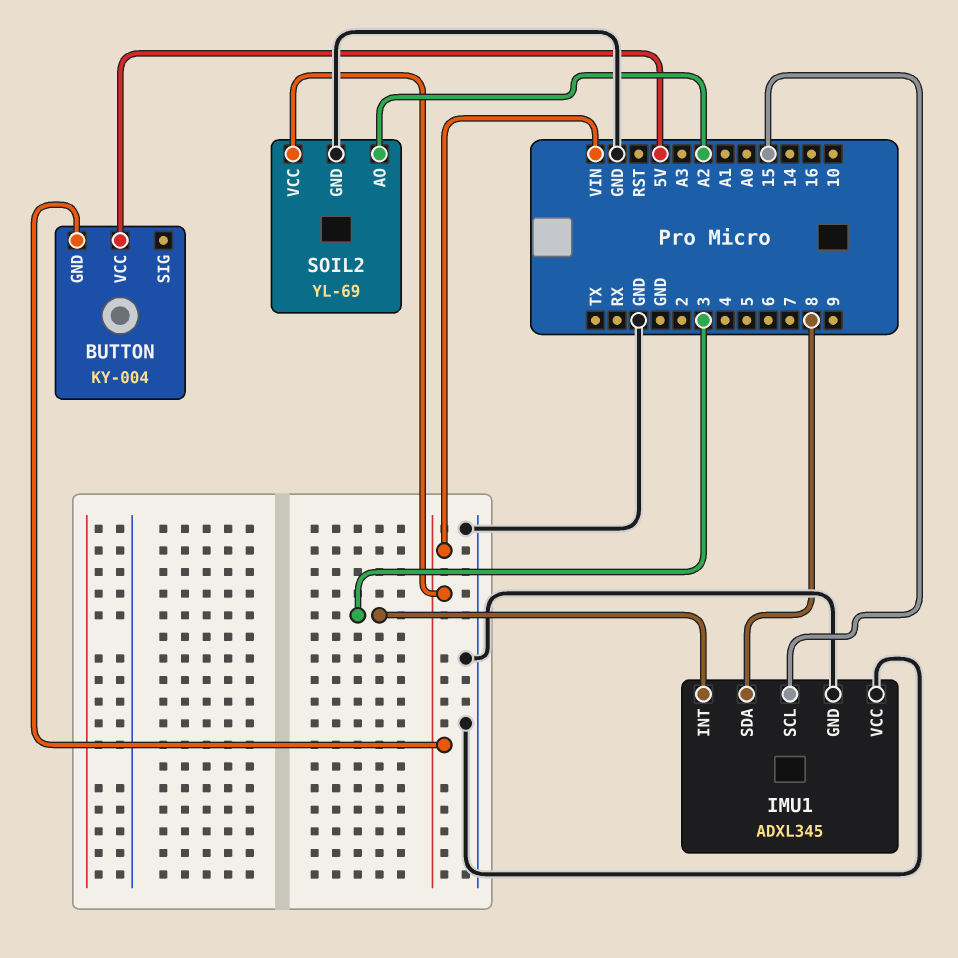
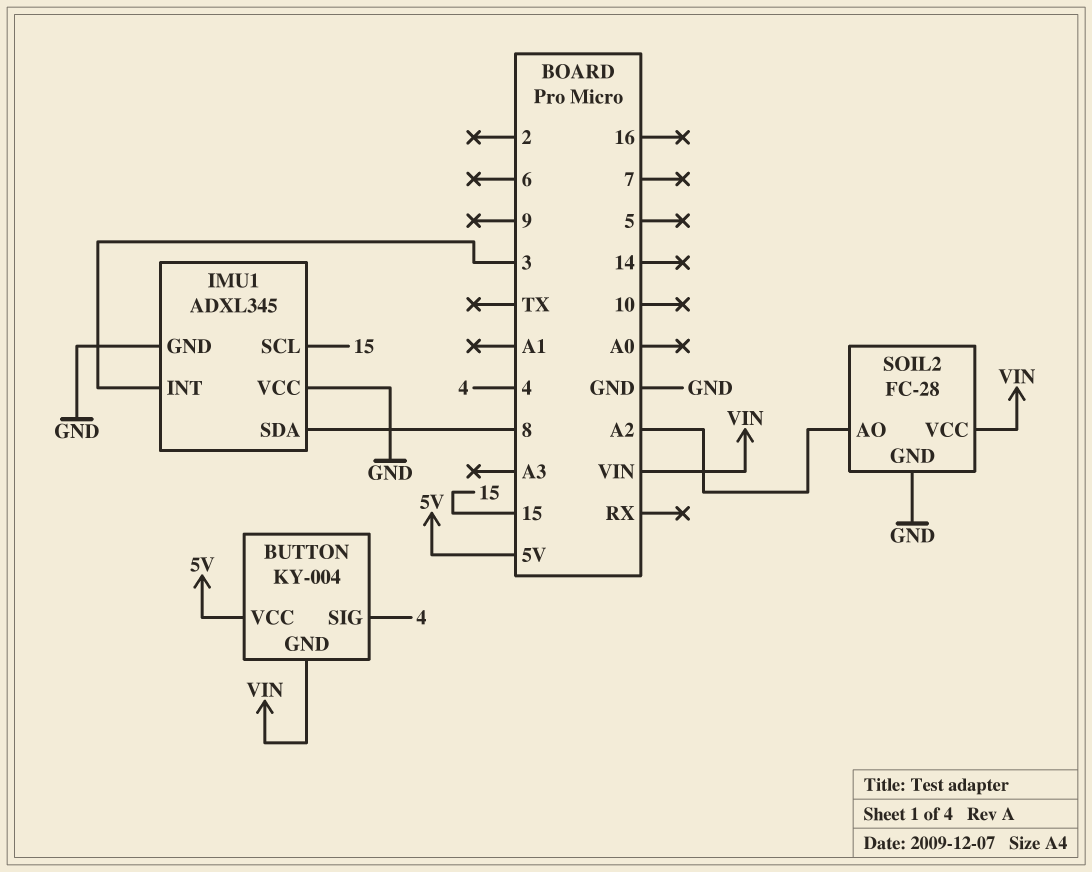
BUTTON pin SIG: none -> 4
SOIL2: YL-69 -> FC-28

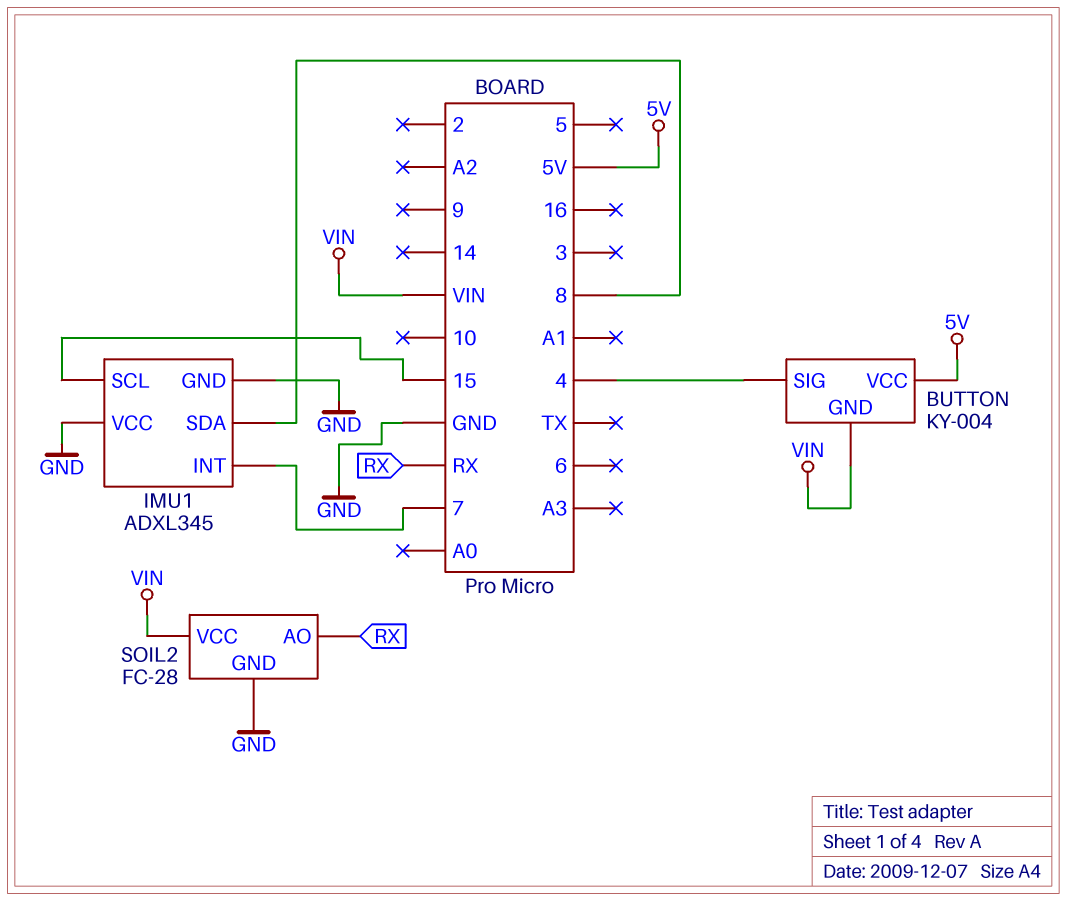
IMU1 pin INT: 3 -> 7
SOIL2 pin AO: A2 -> RX

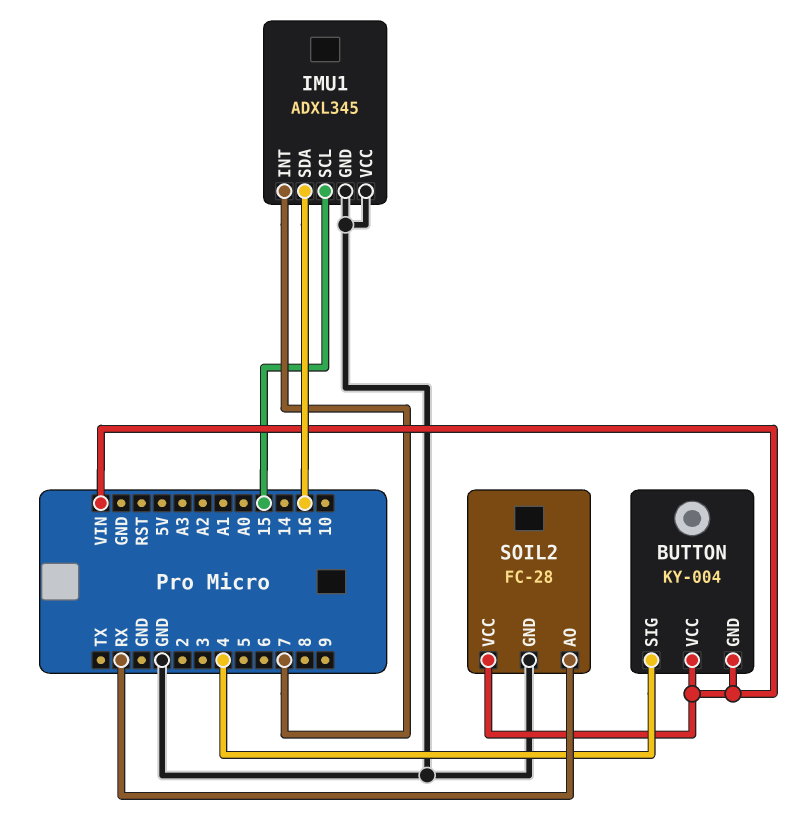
BUTTON pin VCC: 5V -> VIN
IMU1 pin SDA: 8 -> 16

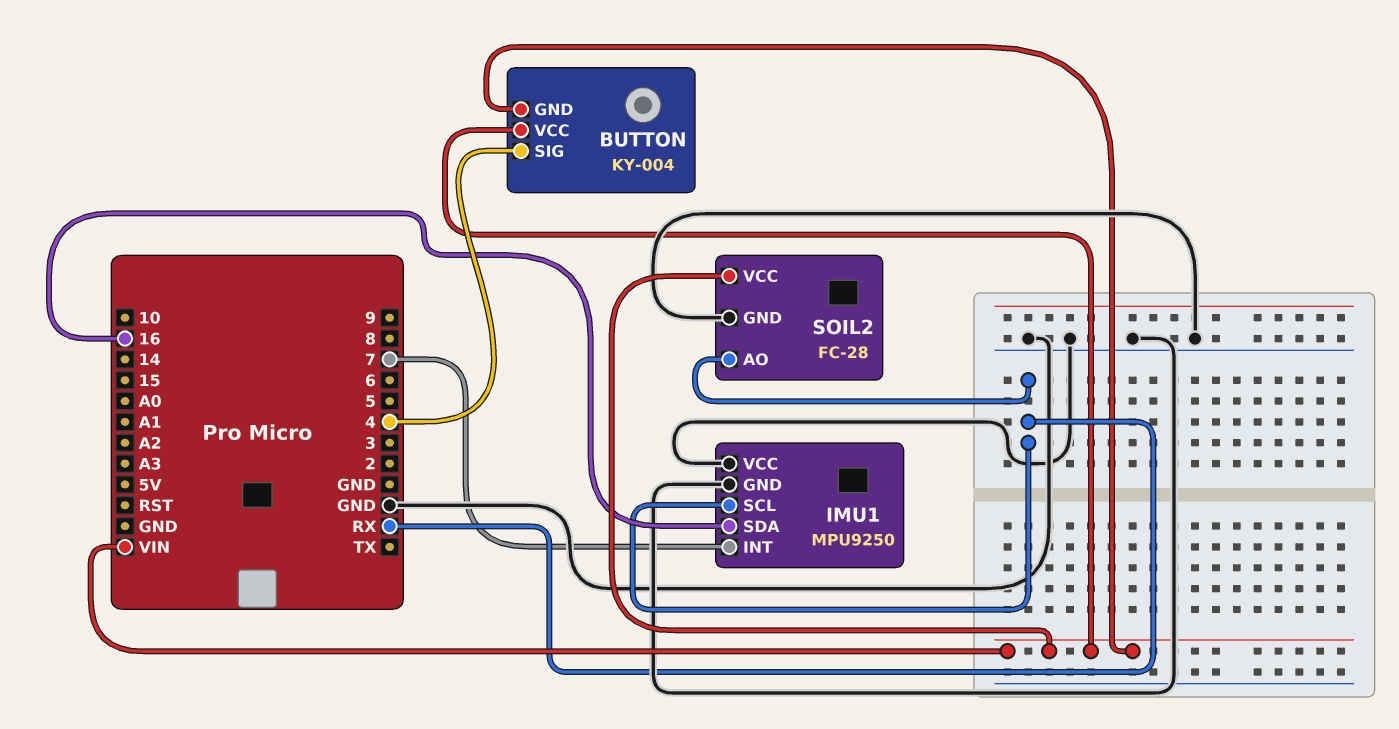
IMU1: ADXL345 -> MPU9250
IMU1 pin SCL: 15 -> RX

